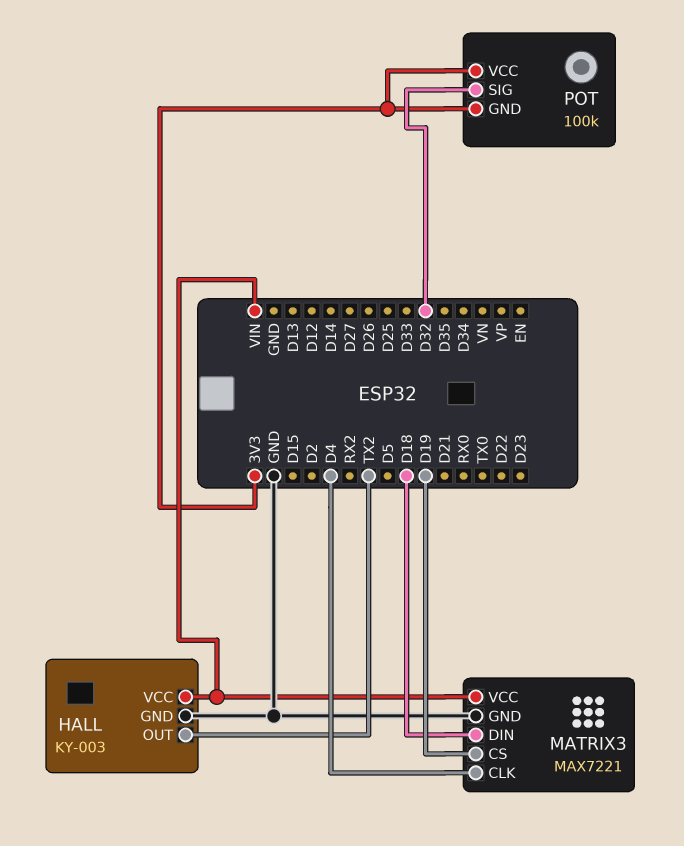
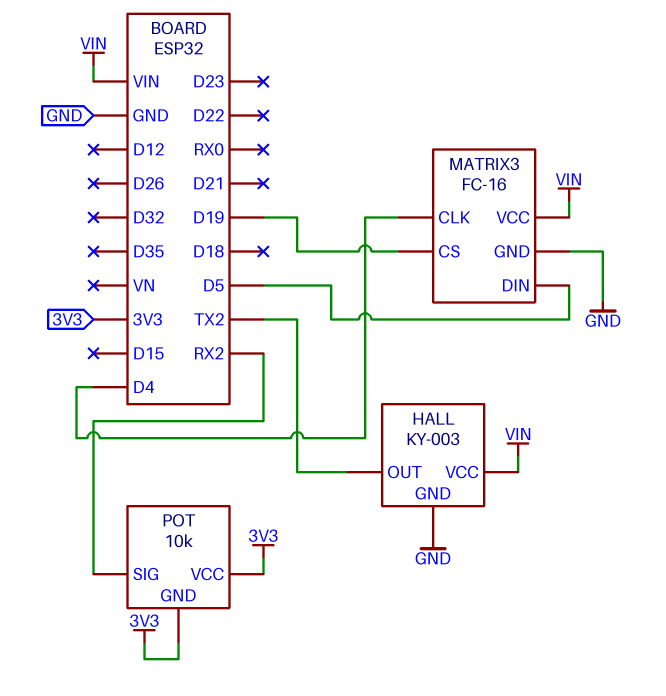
MATRIX3: MAX7221 -> FC-16
MATRIX3 pin DIN: D18 -> D5
POT: 100k -> 10k
POT pin SIG: D32 -> RX2

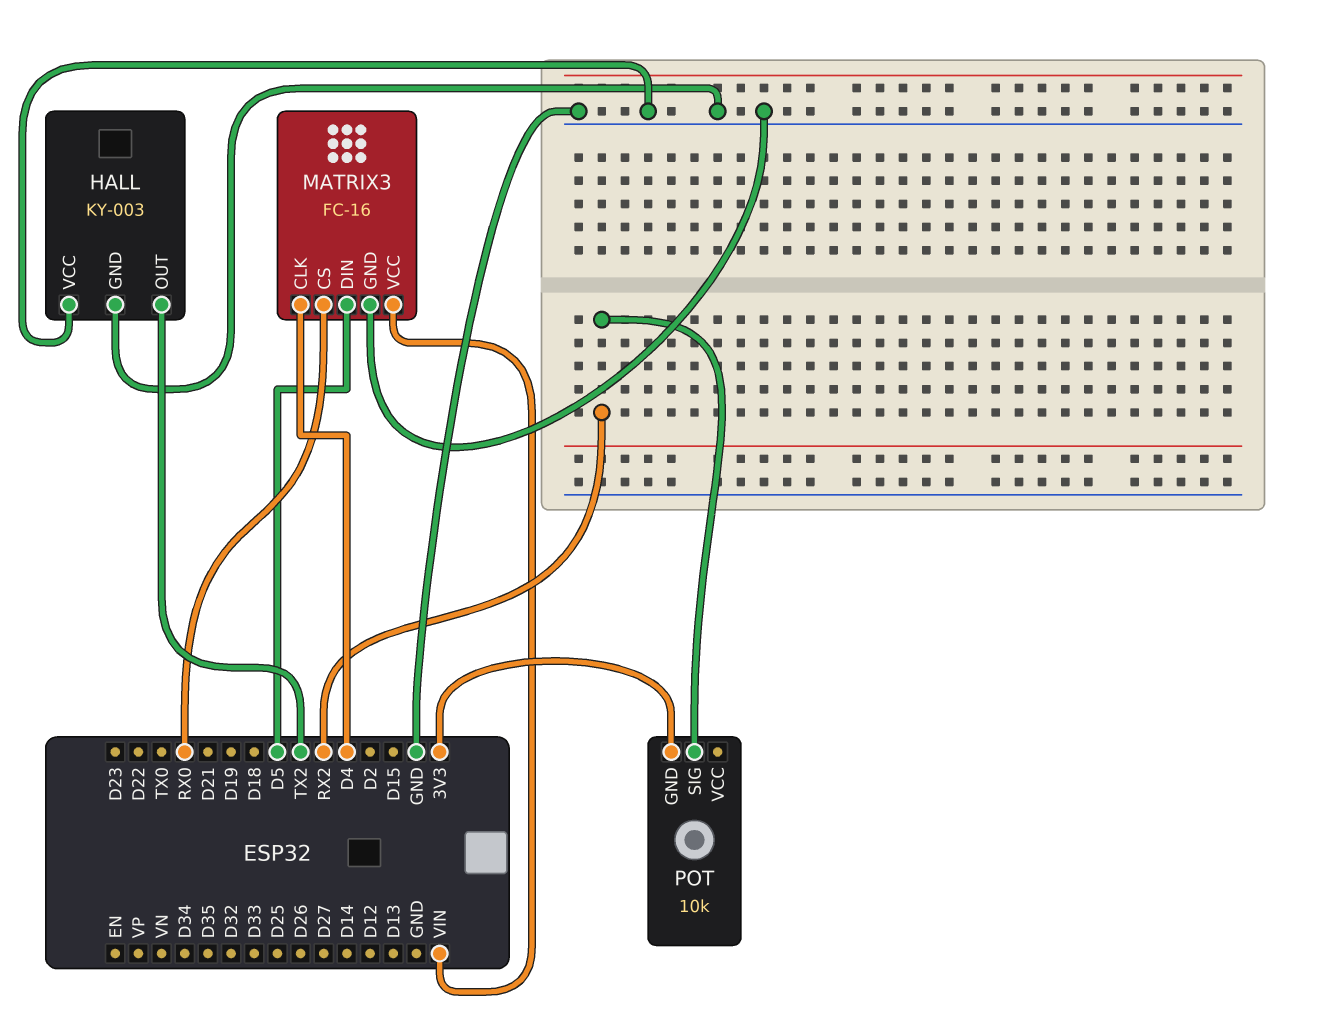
HALL pin VCC: VIN -> GND
MATRIX3 pin CS: D19 -> RX0
POT pin VCC: 3V3 -> none

